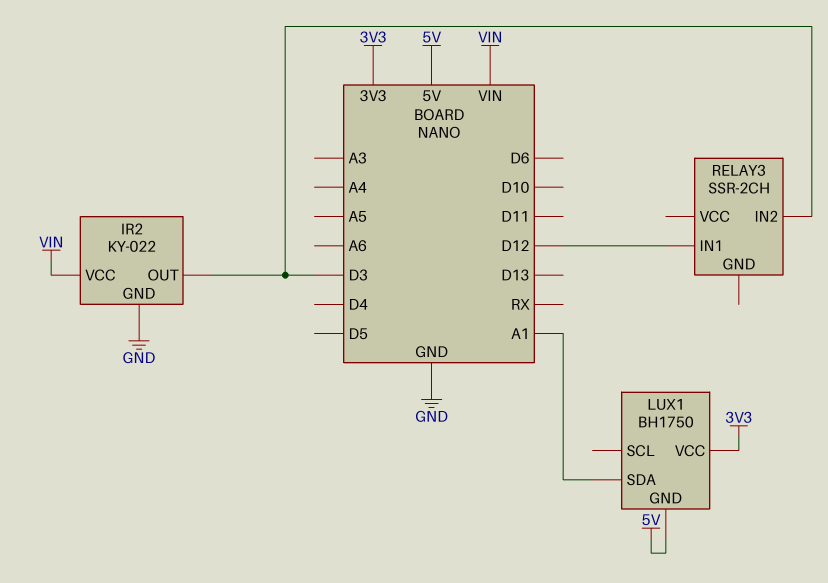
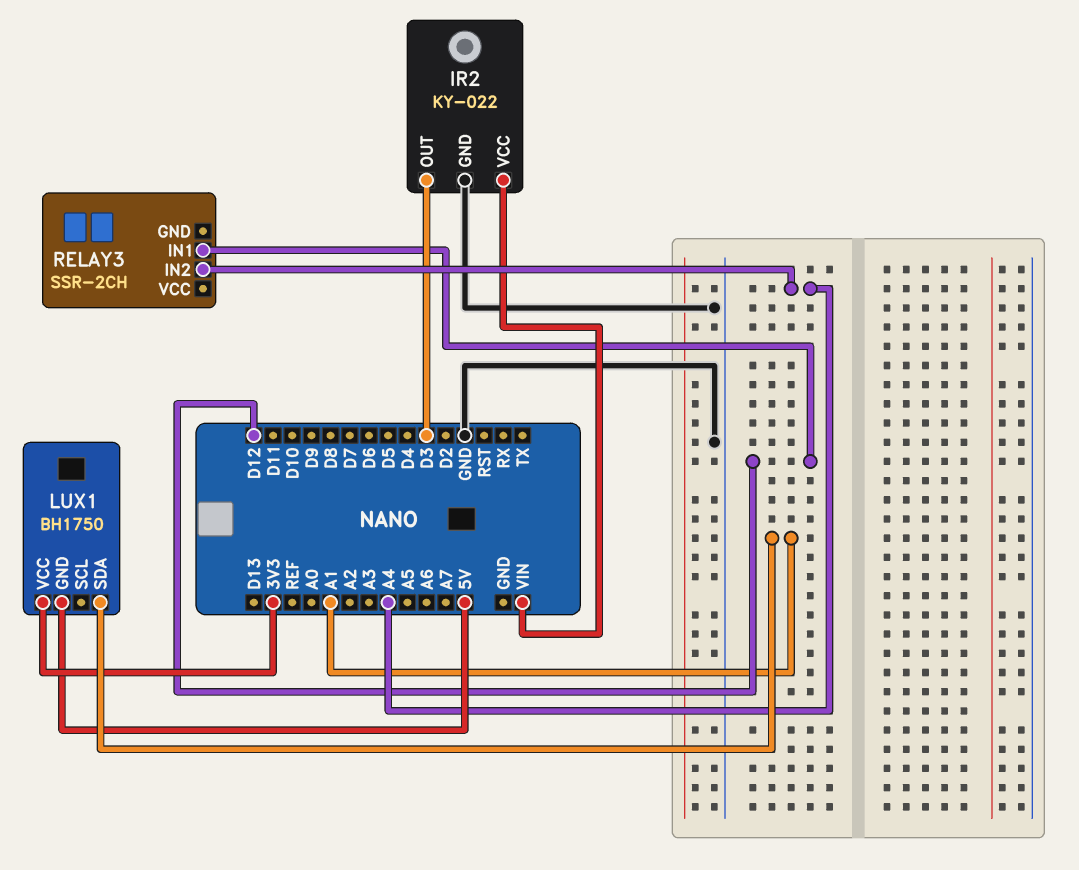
RELAY3 pin IN2: D3 -> A4

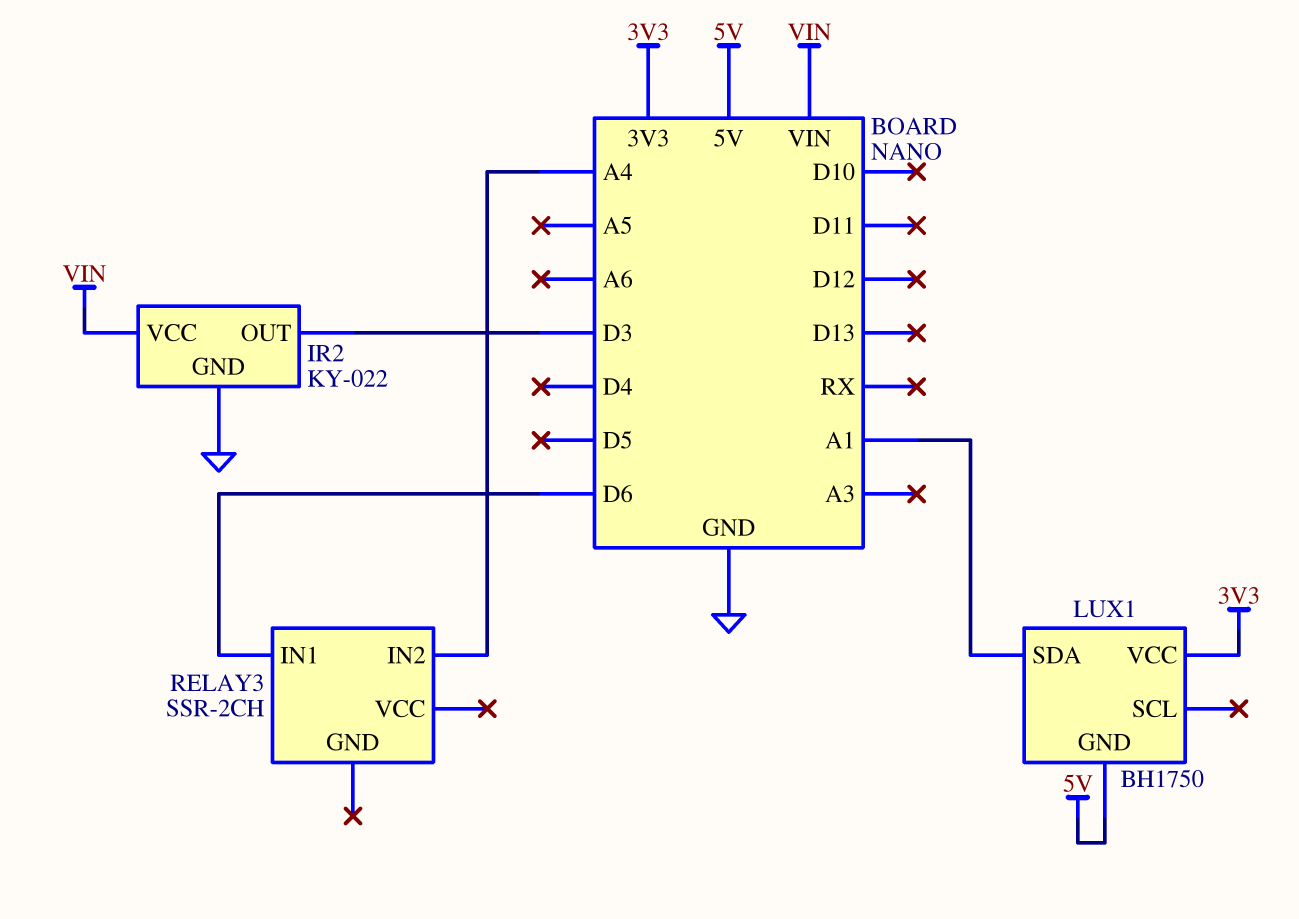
RELAY3 pin IN1: D12 -> D6

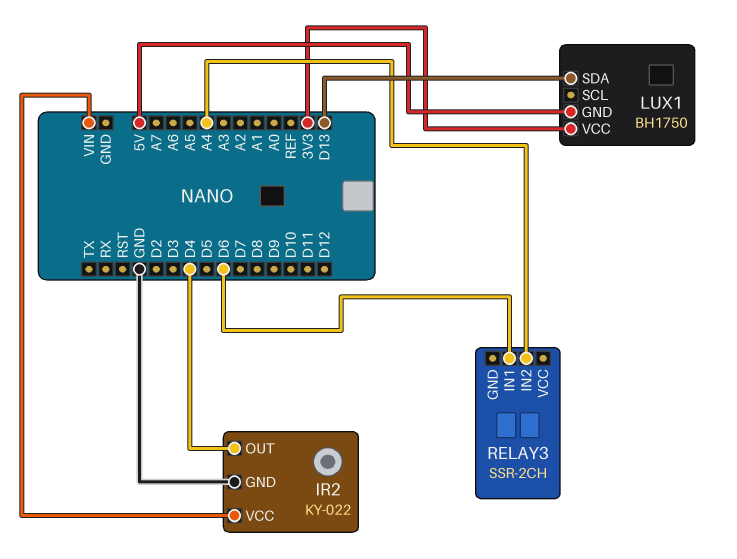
IR2 pin OUT: D3 -> D4
LUX1 pin SDA: A1 -> D13

